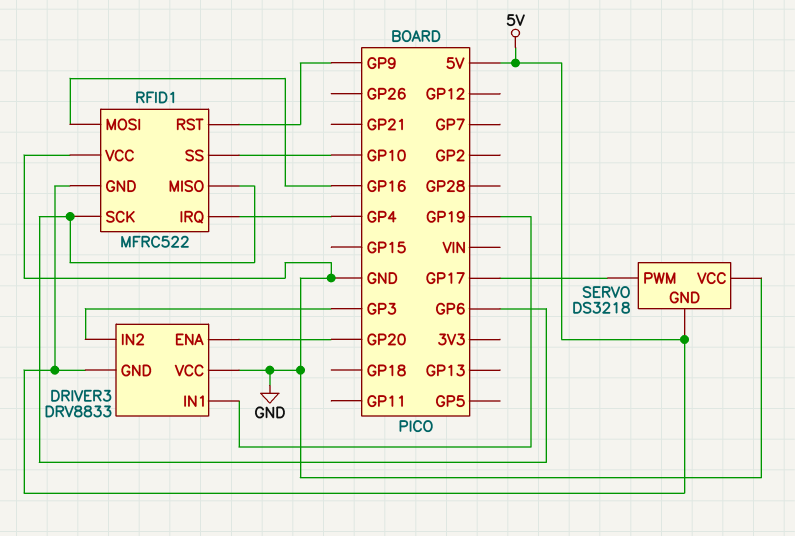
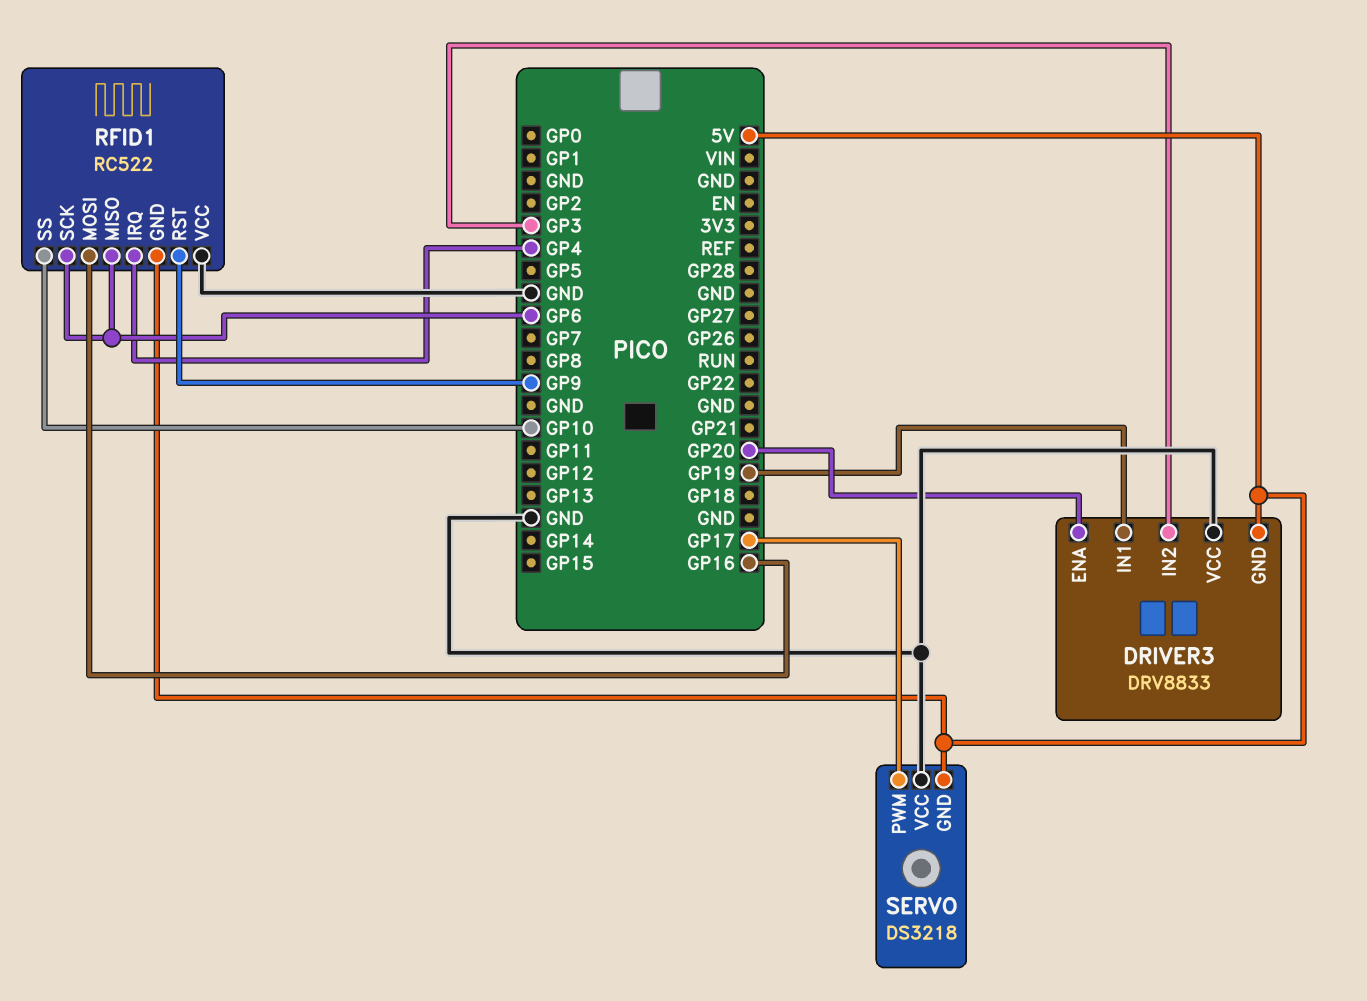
RFID1: MFRC522 -> RC522

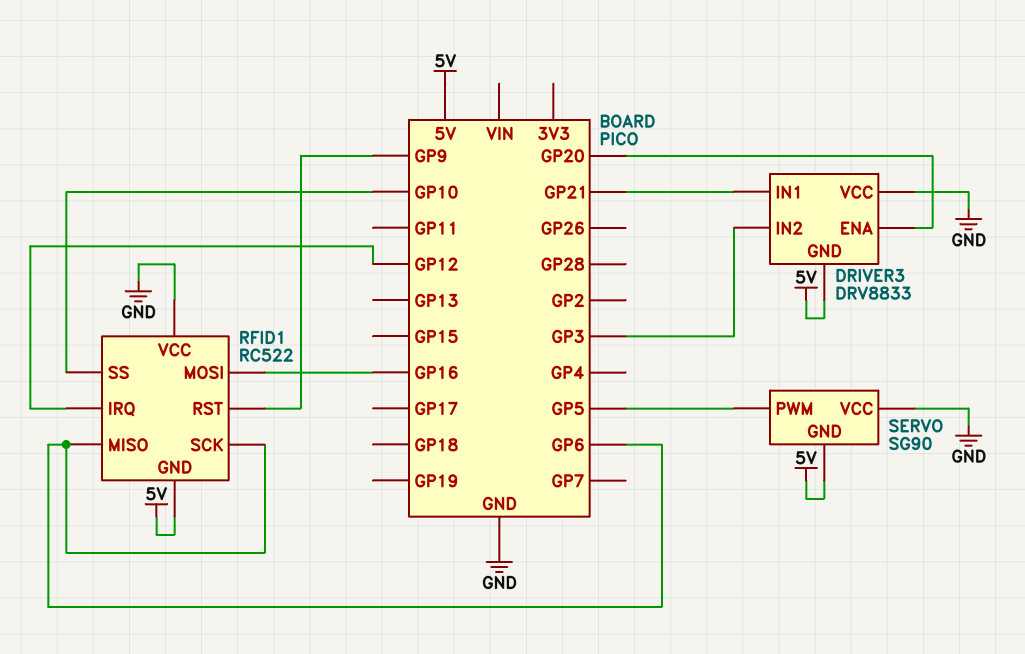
DRIVER3 pin IN1: GP19 -> GP21
RFID1 pin IRQ: GP4 -> GP12
SERVO: DS3218 -> SG90
SERVO pin PWM: GP17 -> GP5

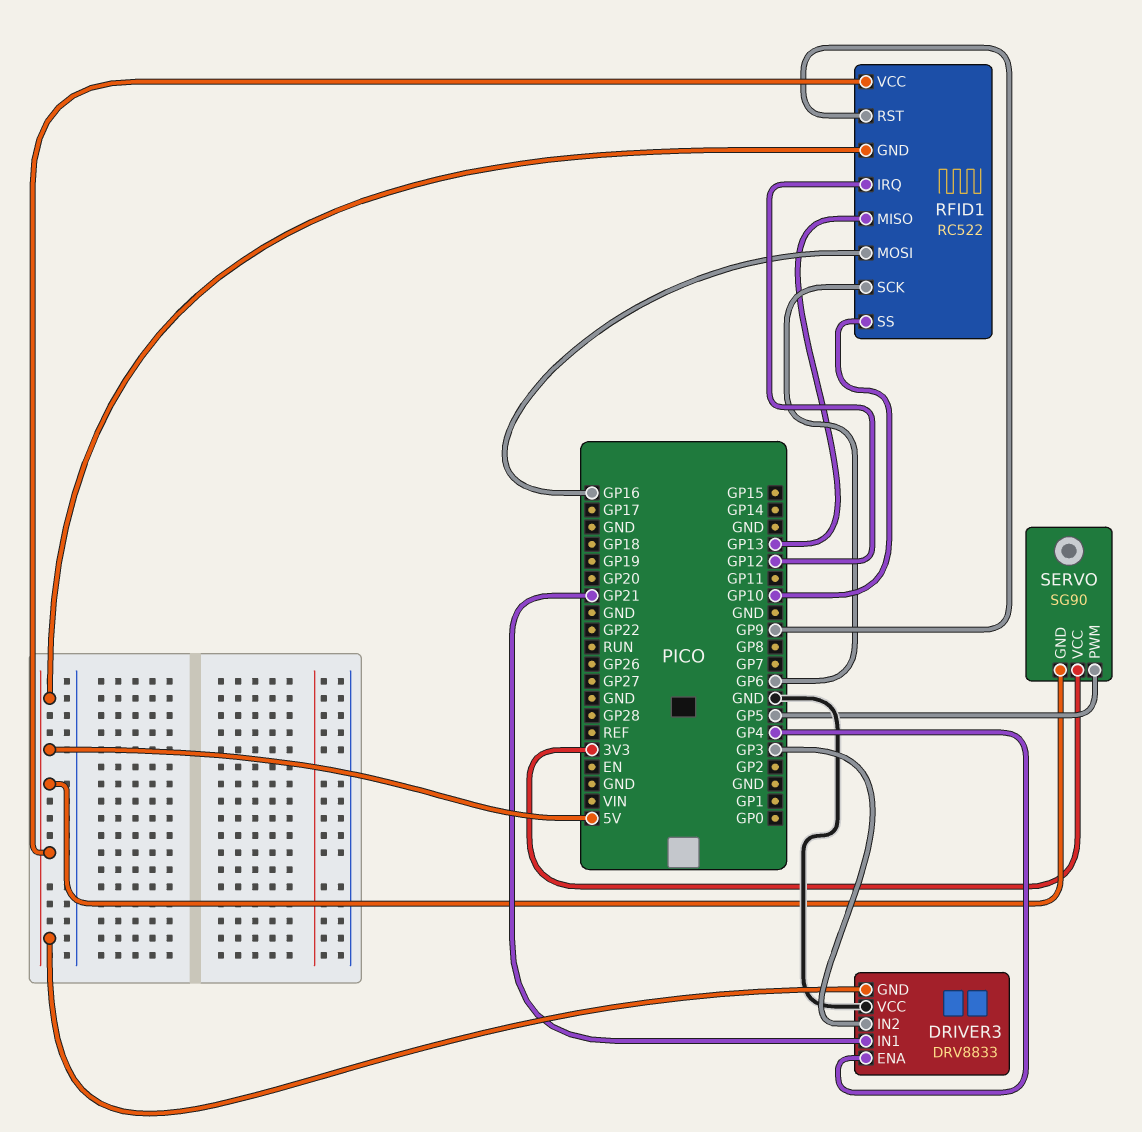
DRIVER3 pin ENA: GP20 -> GP4
RFID1 pin MISO: GP6 -> GP13
RFID1 pin VCC: GND -> 5V
SERVO pin VCC: GND -> 3V3

